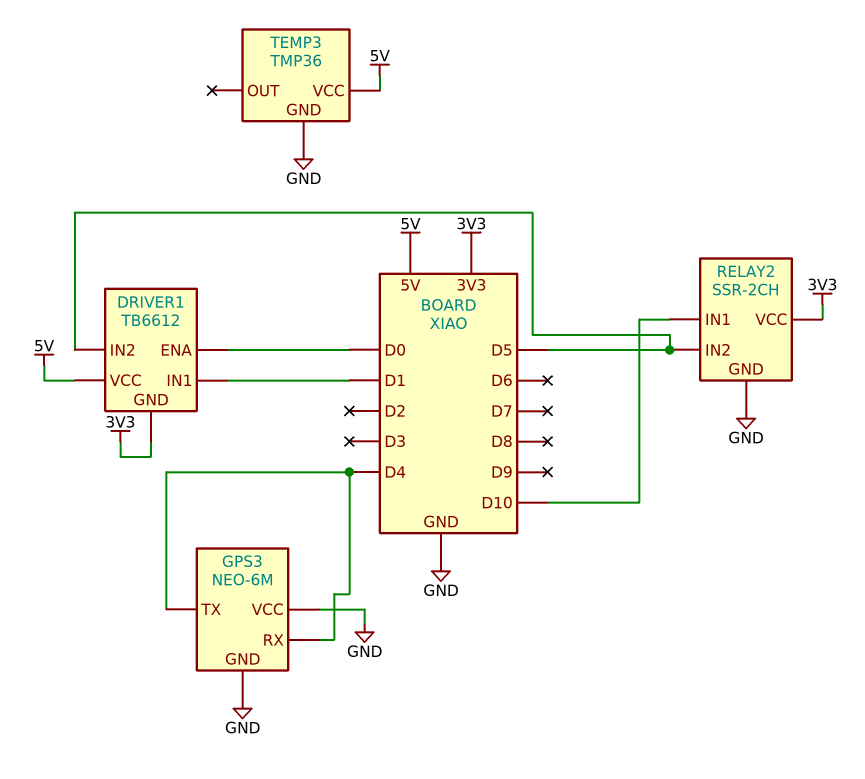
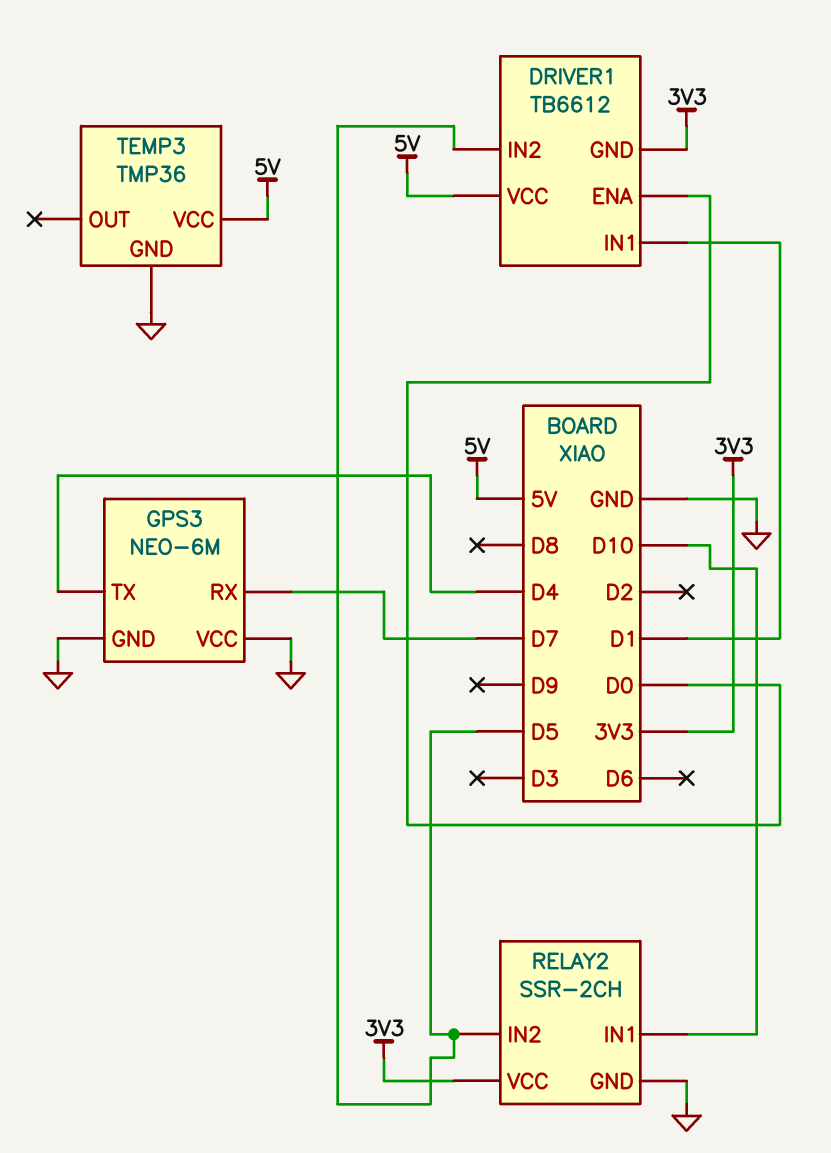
GPS3 pin RX: D4 -> D7

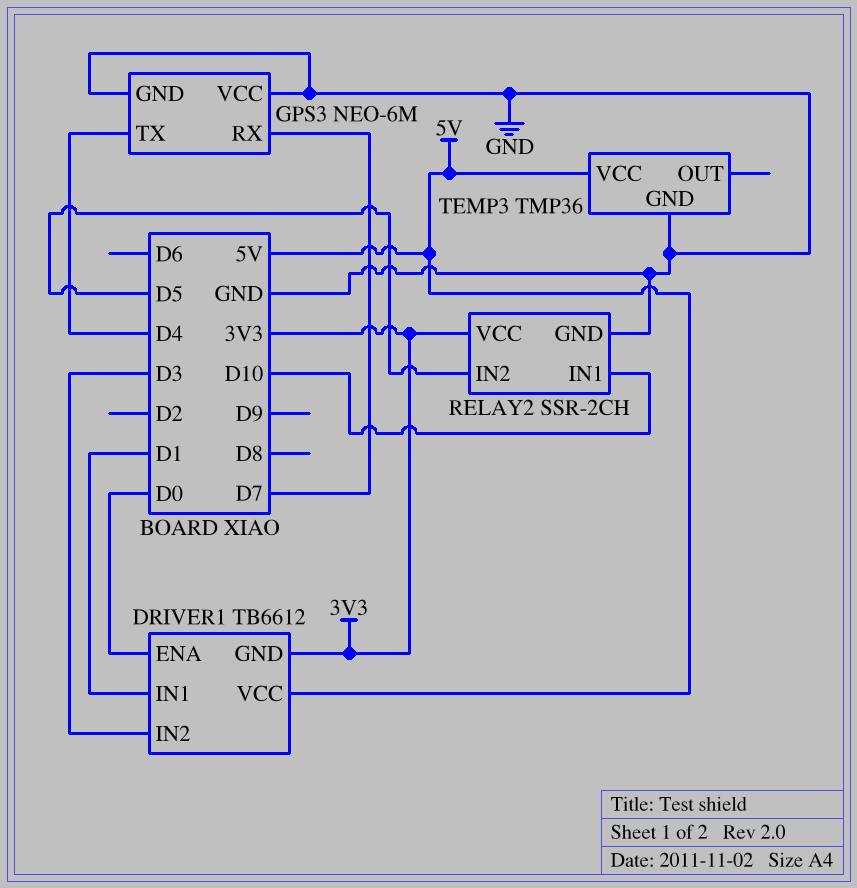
DRIVER1 pin IN2: D5 -> D3

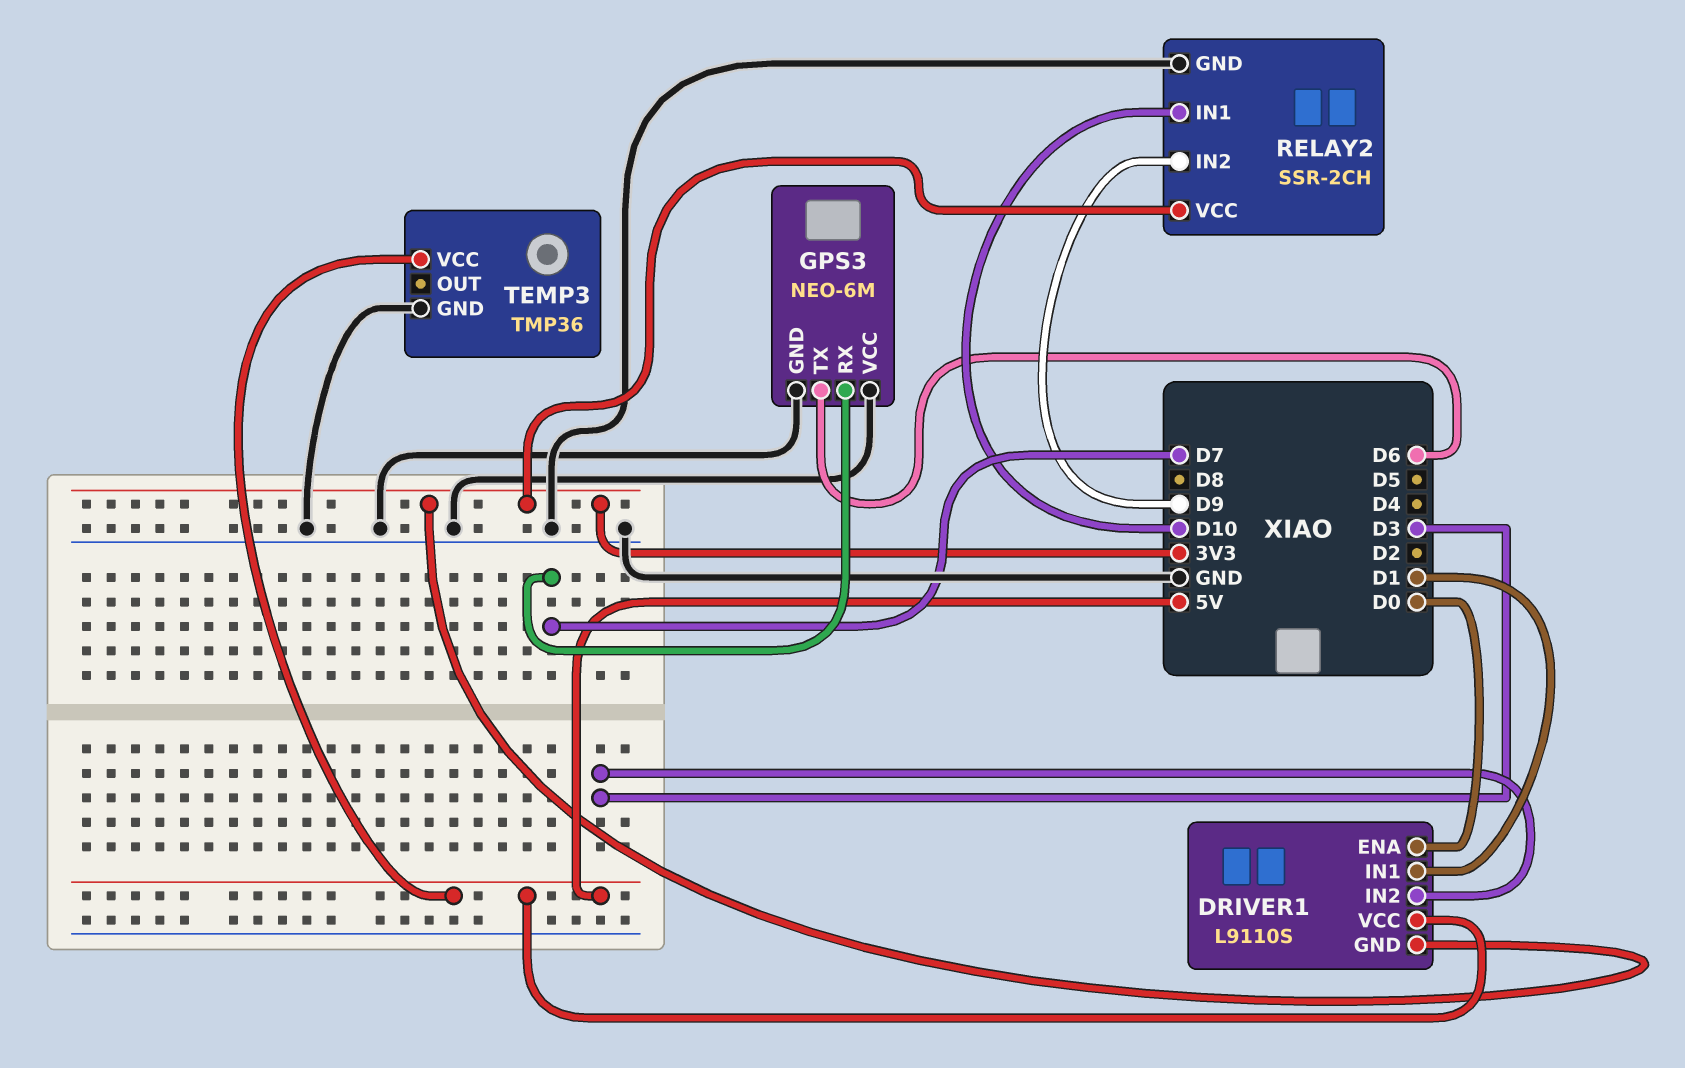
DRIVER1: TB6612 -> L9110S
GPS3 pin TX: D4 -> D6
RELAY2 pin IN2: D5 -> D9

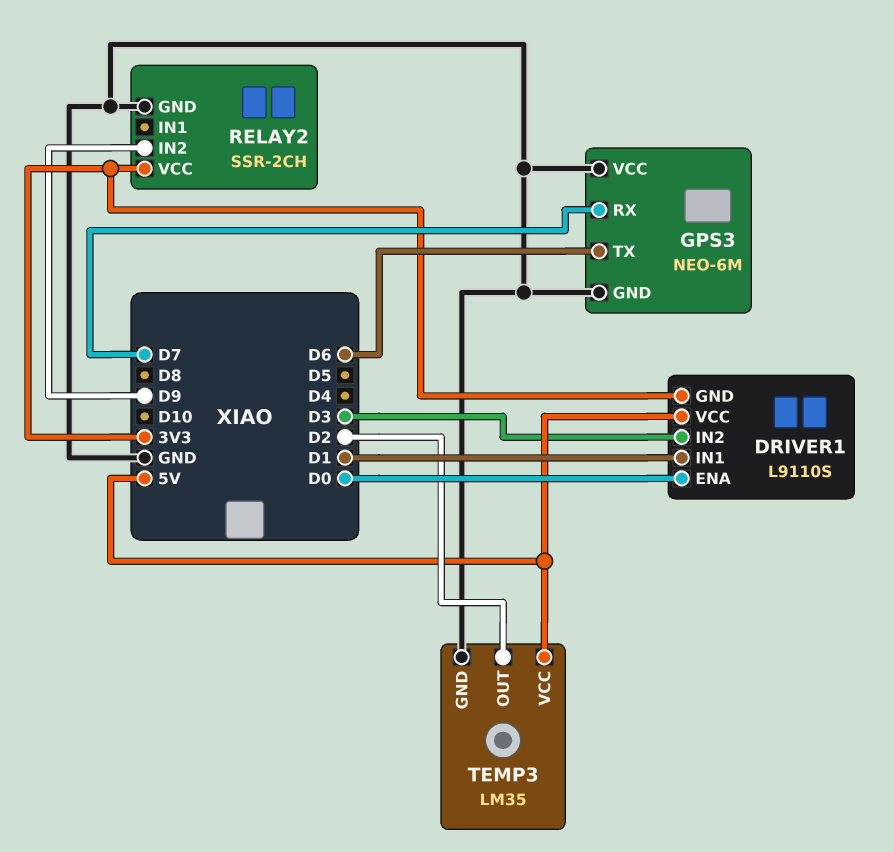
RELAY2 pin IN1: D10 -> none
TEMP3: TMP36 -> LM35
TEMP3 pin OUT: none -> D2

